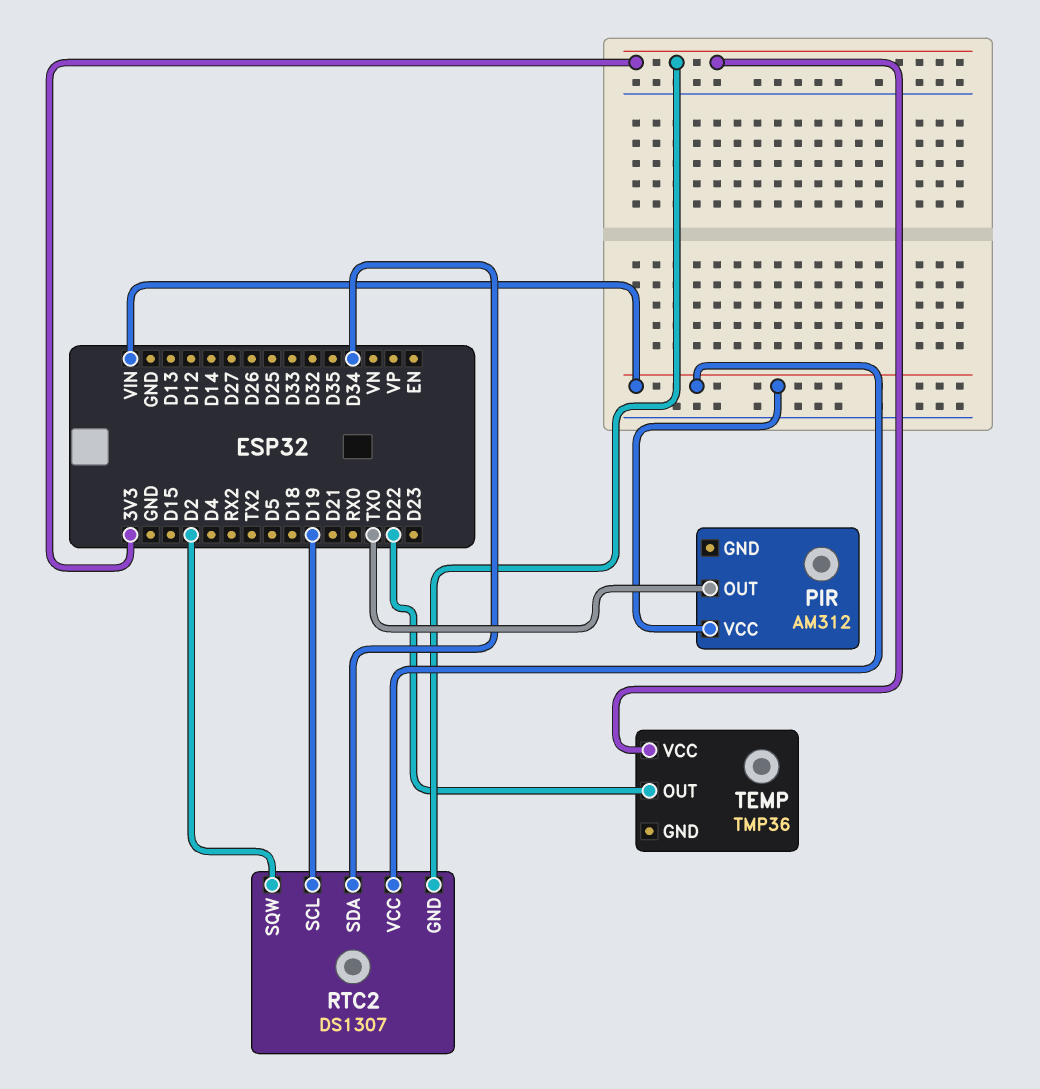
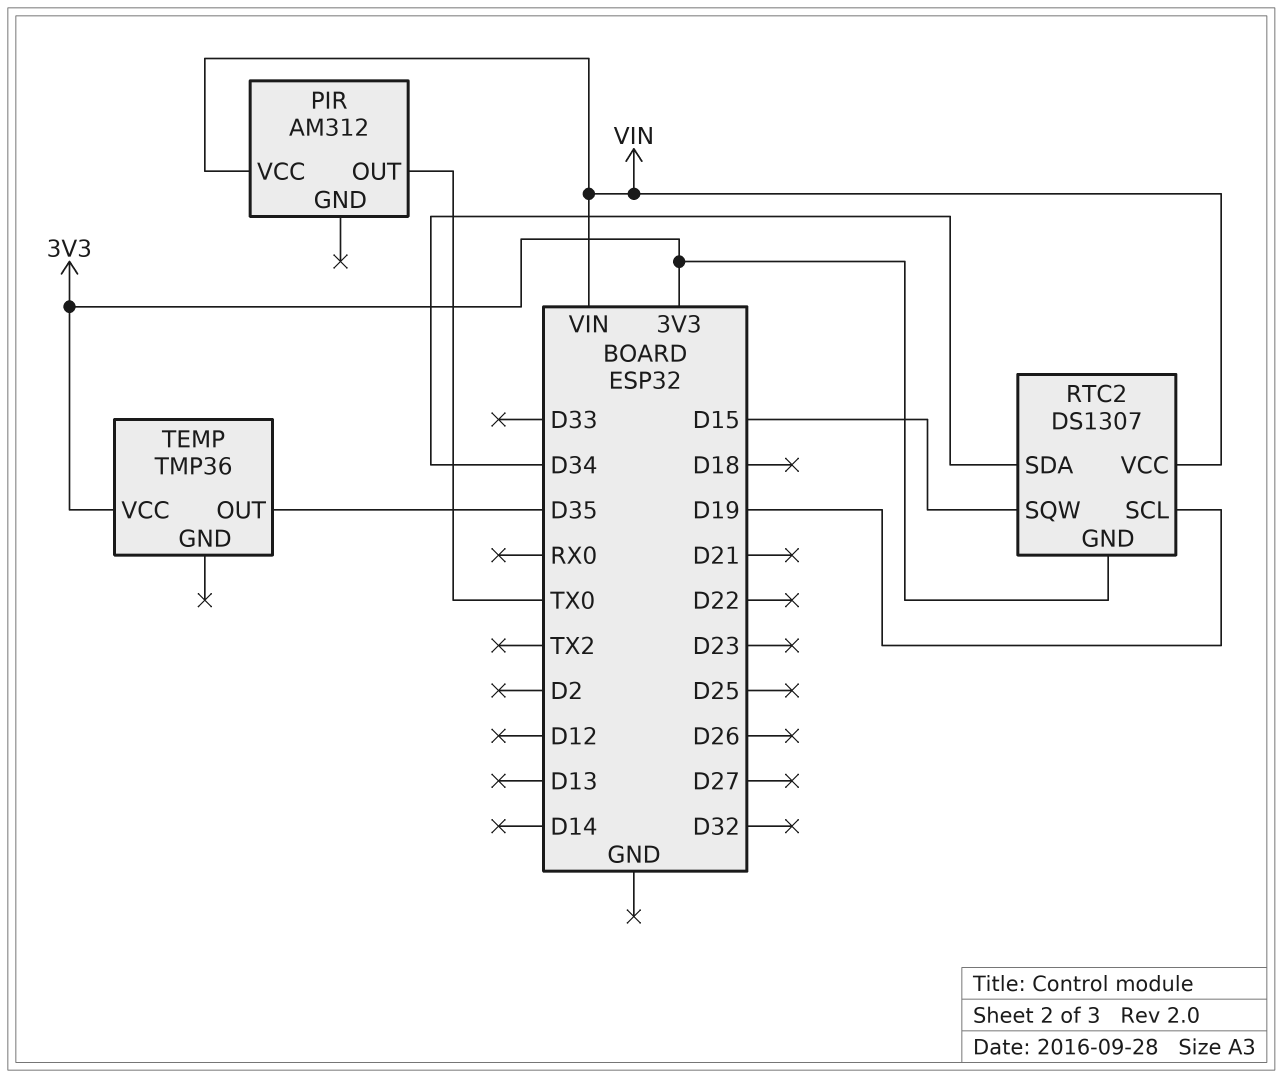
RTC2 pin SQW: D2 -> D15
TEMP pin OUT: D22 -> D35

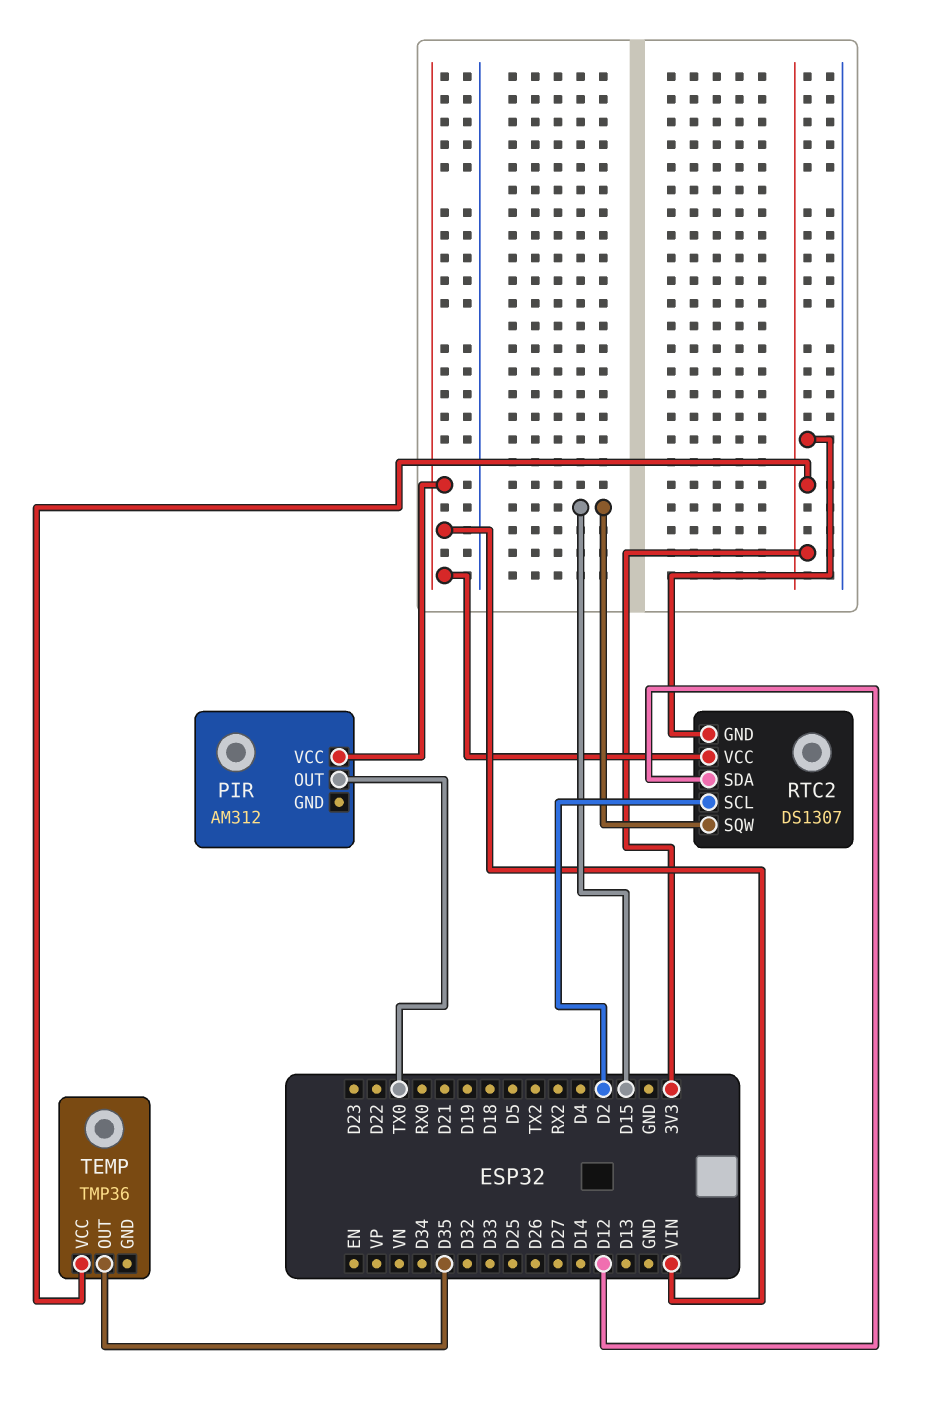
RTC2 pin SCL: D19 -> D2
RTC2 pin SDA: D34 -> D12

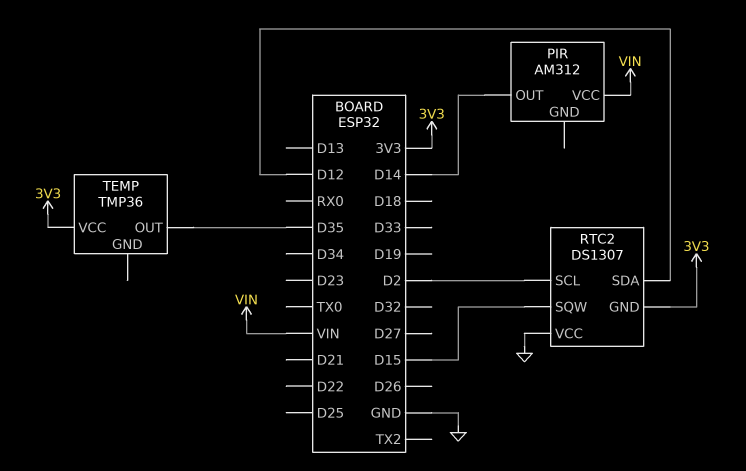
PIR pin OUT: TX0 -> D14
RTC2 pin VCC: VIN -> GND

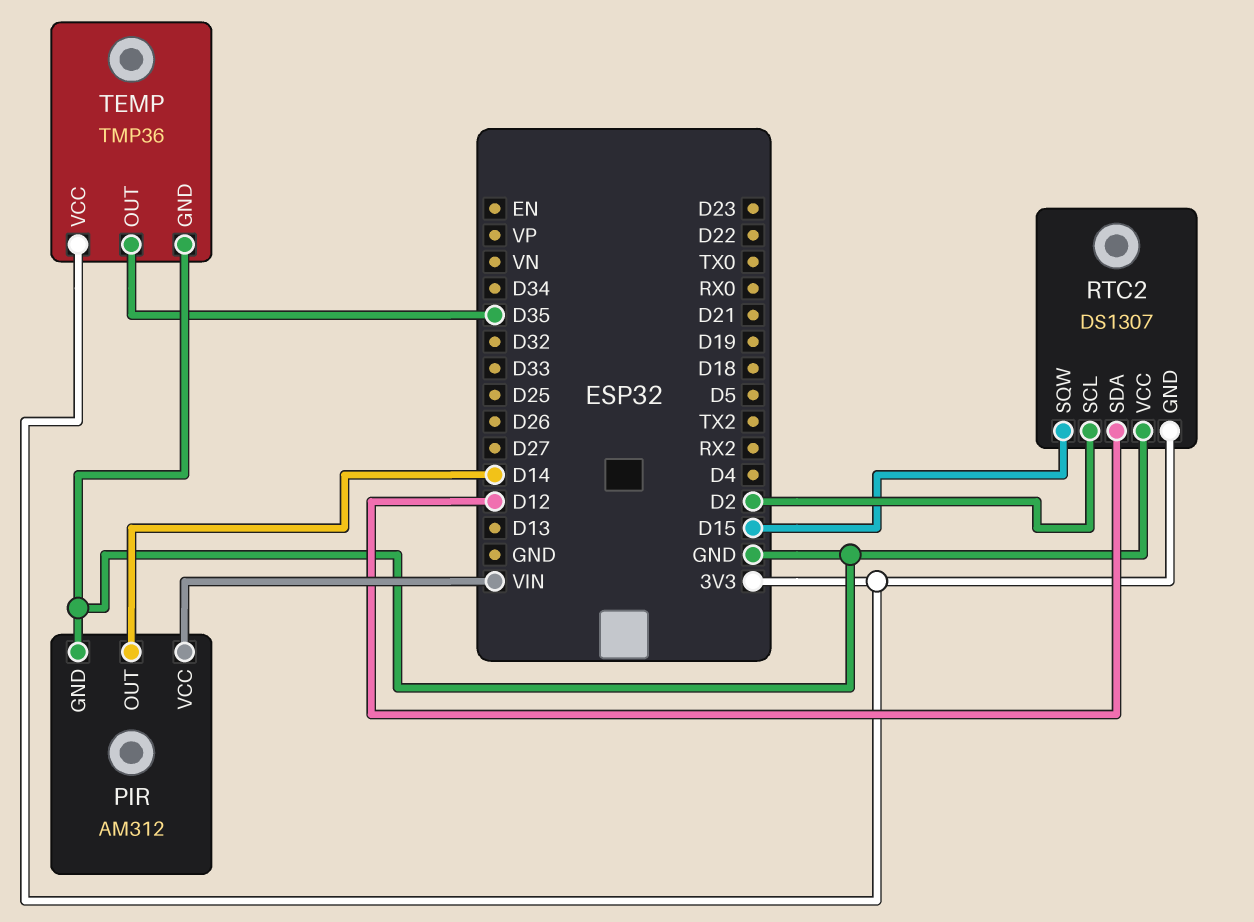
PIR pin GND: none -> GND
TEMP pin GND: none -> GND

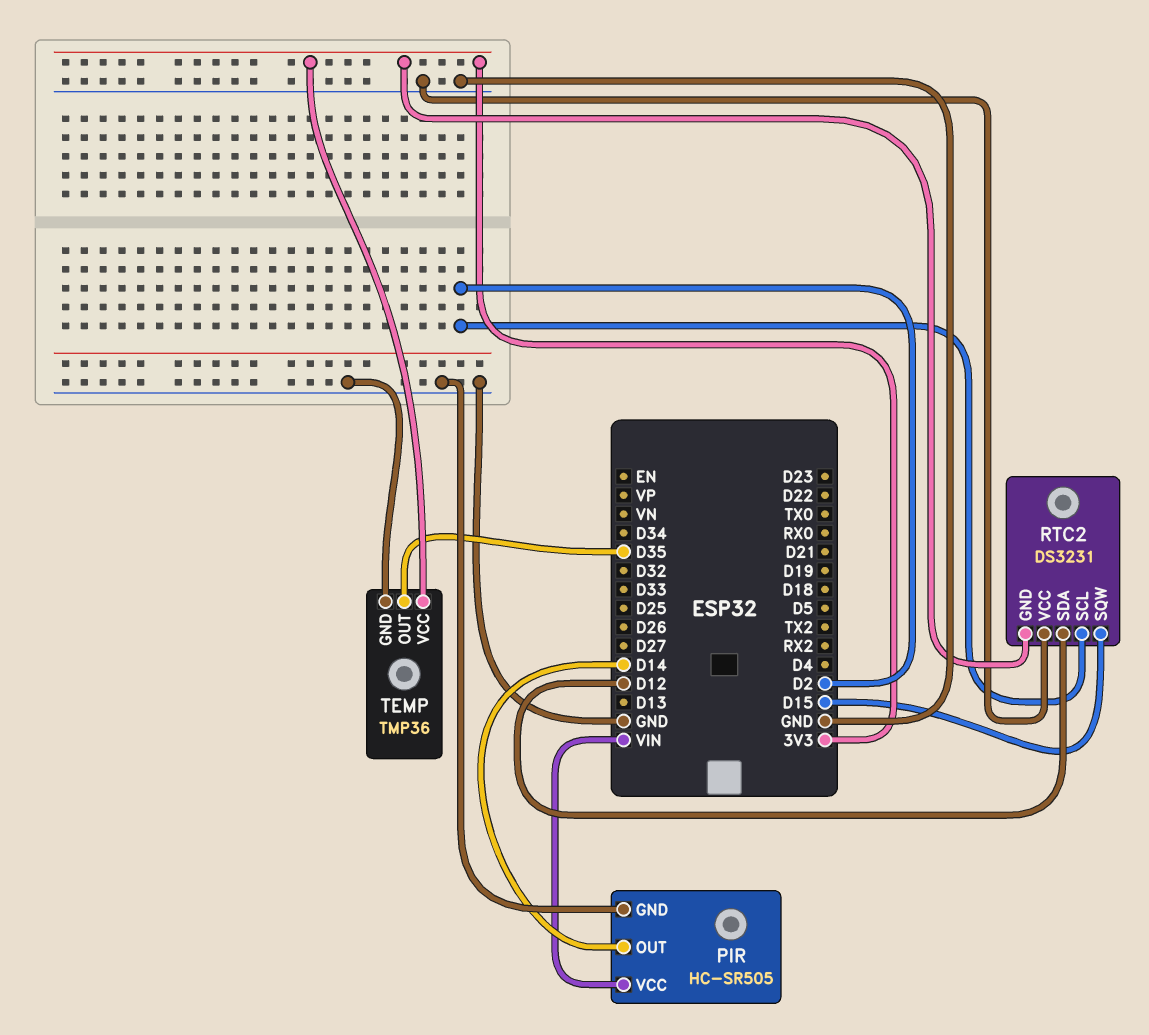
PIR: AM312 -> HC-SR505
RTC2: DS1307 -> DS3231

